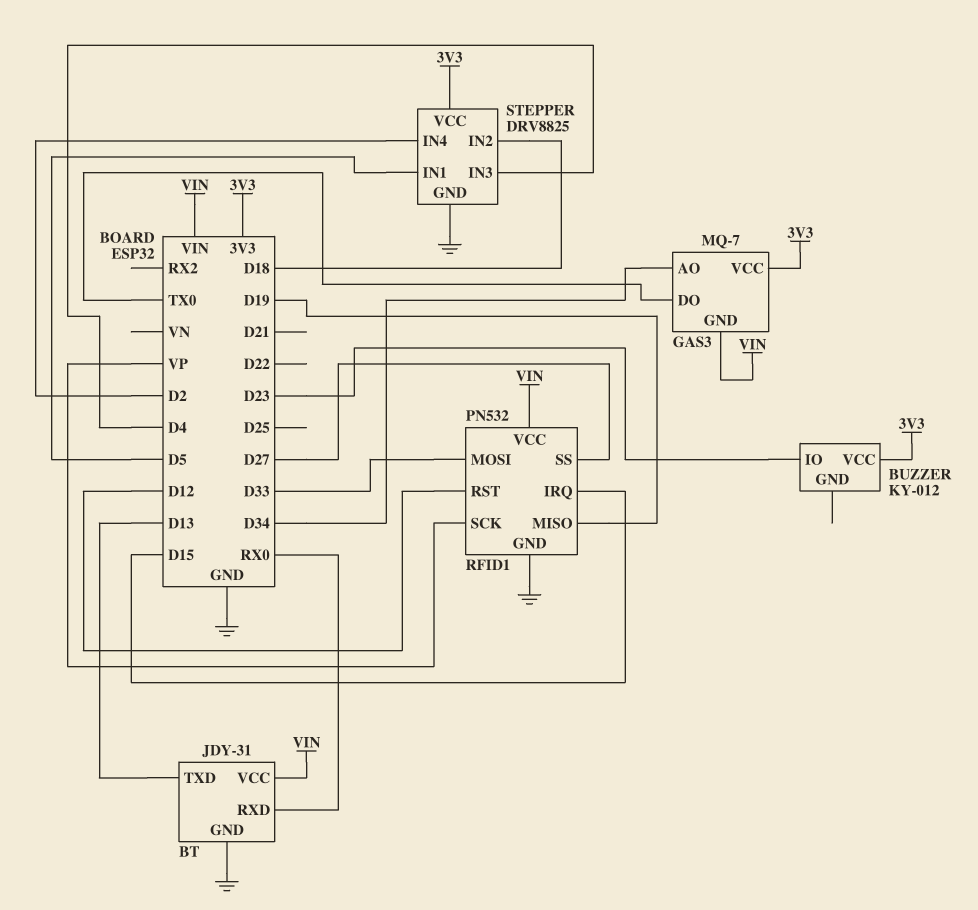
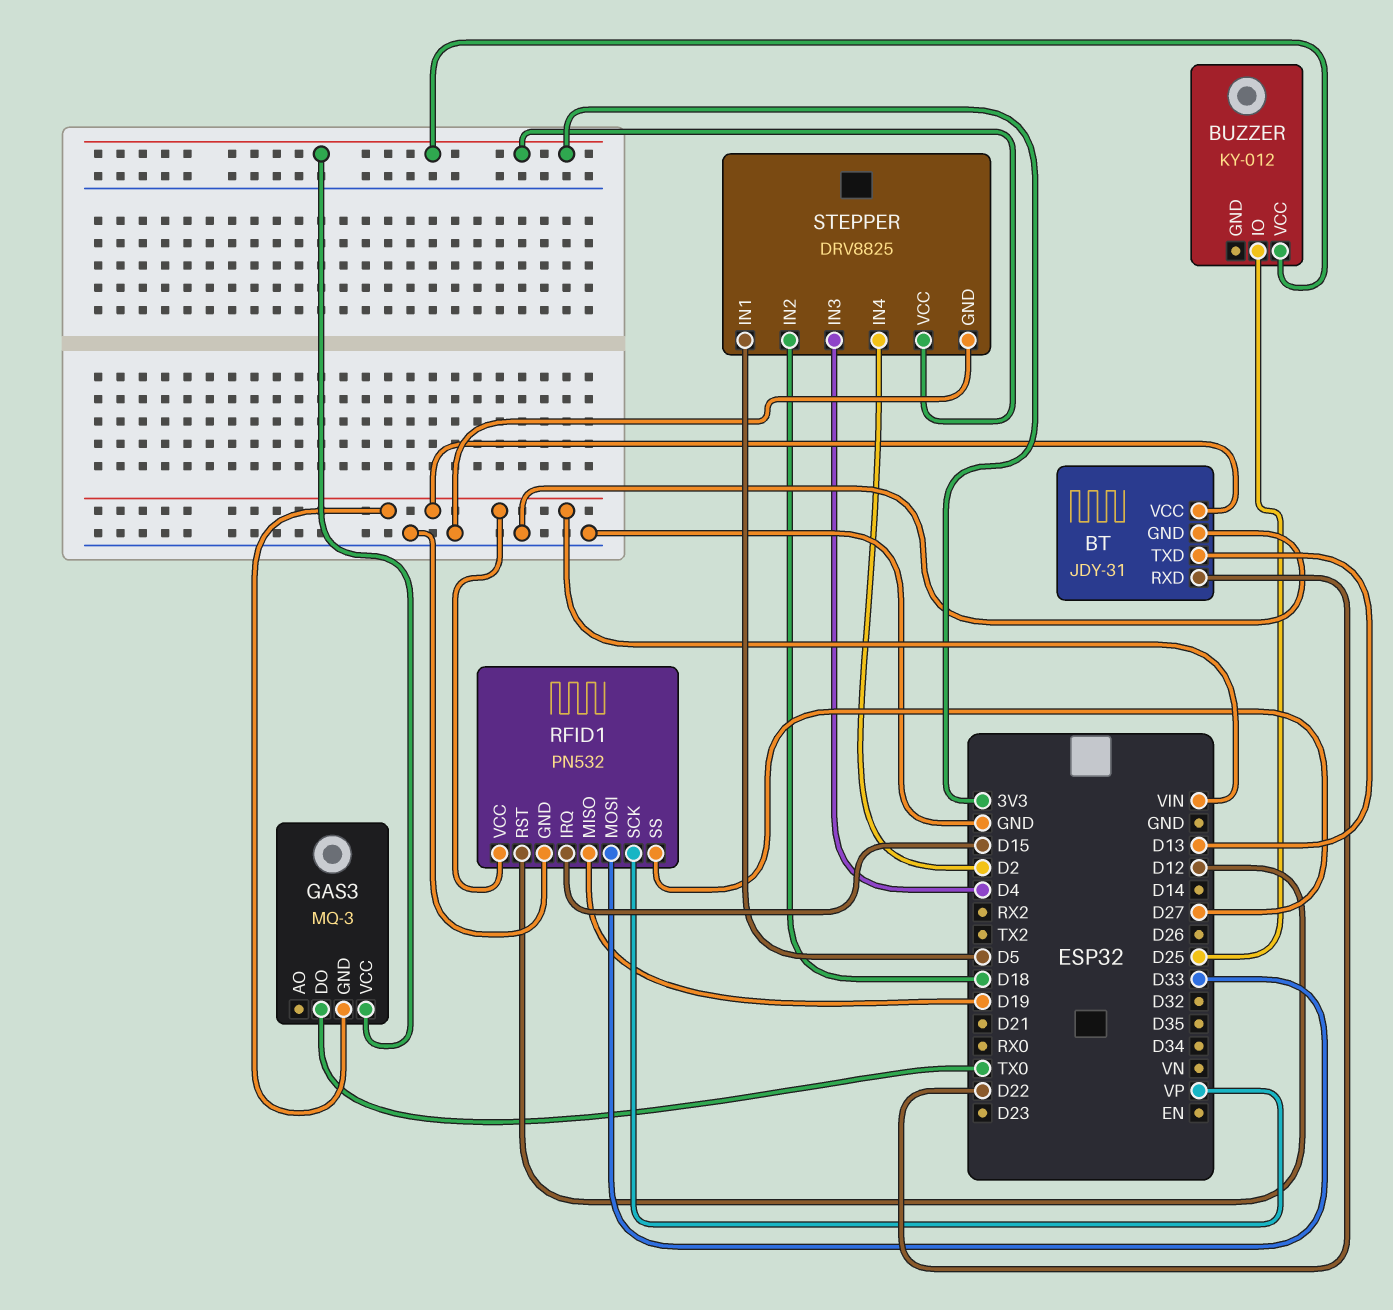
BT pin RXD: RX0 -> D22
BUZZER pin IO: D23 -> D25
GAS3: MQ-7 -> MQ-3
GAS3 pin AO: D34 -> none

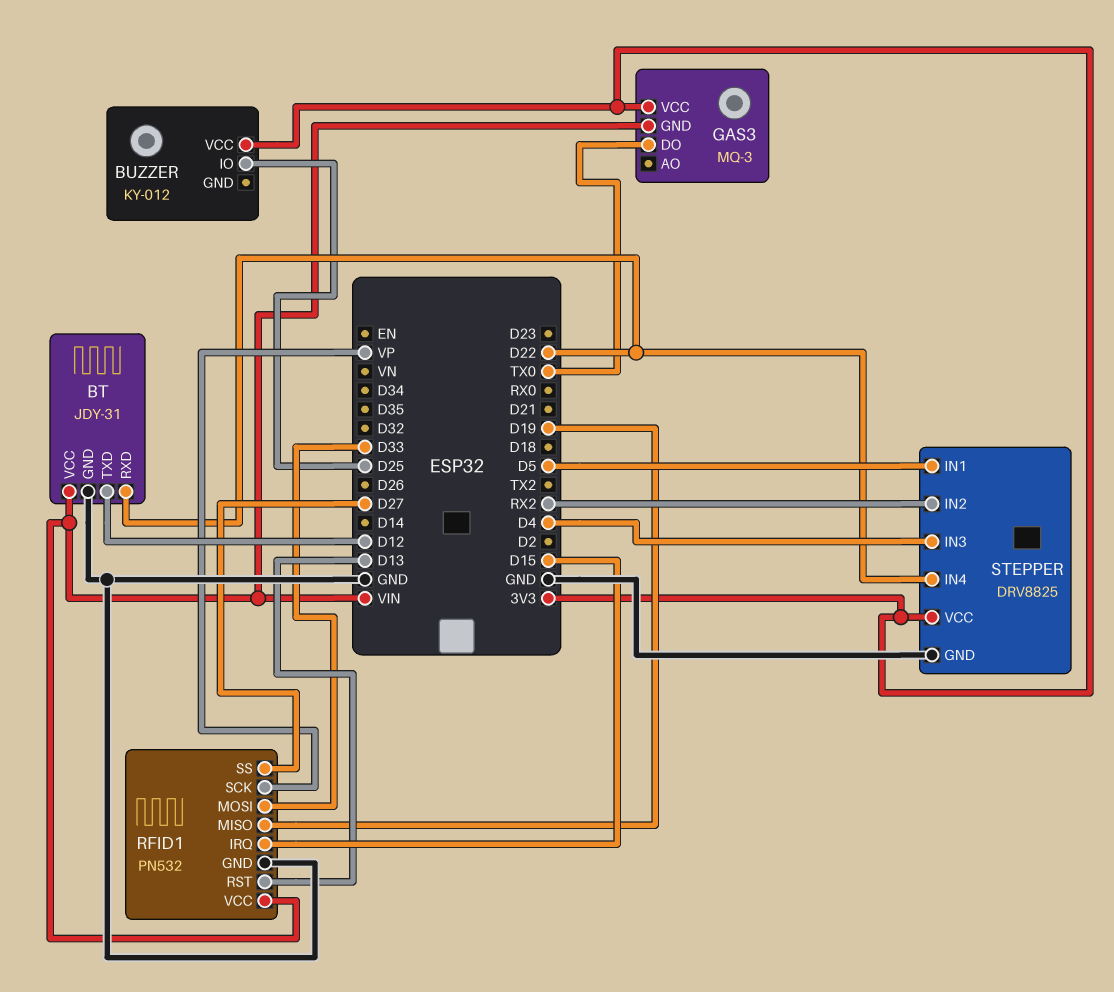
BT pin TXD: D13 -> D12
RFID1 pin RST: D12 -> D13
STEPPER pin IN2: D18 -> RX2
STEPPER pin IN4: D2 -> D22

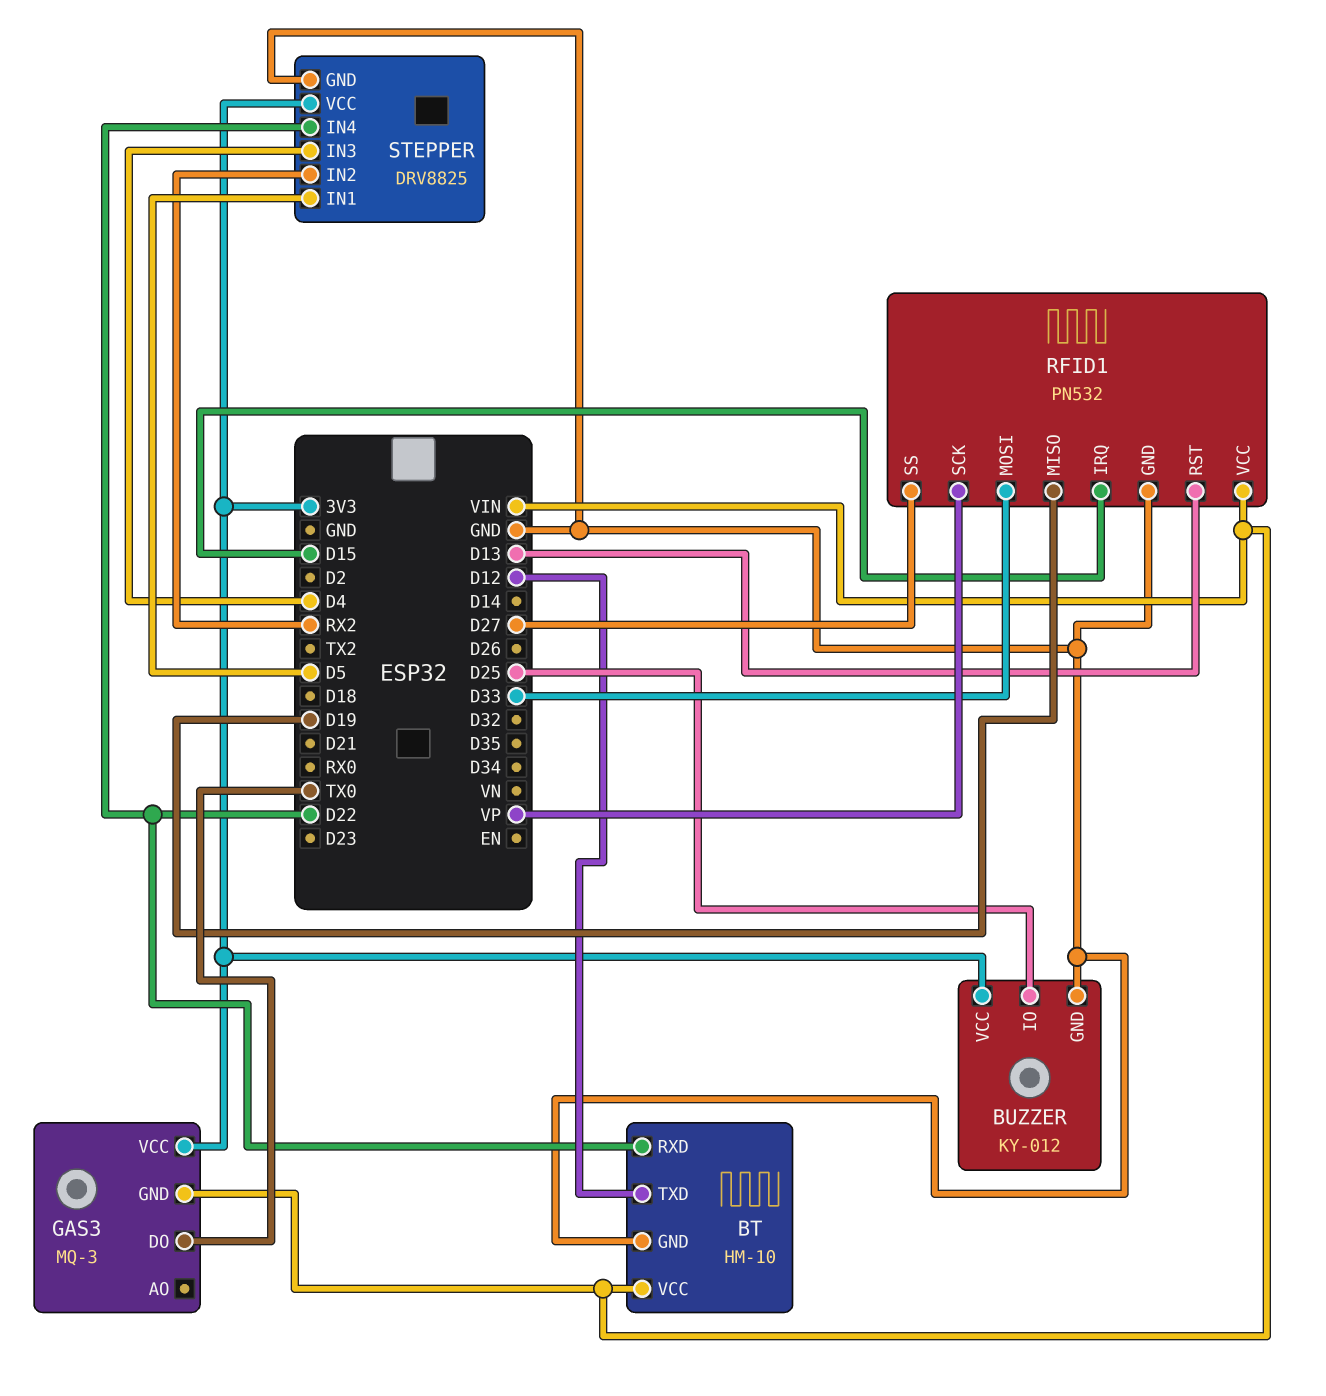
BT: JDY-31 -> HM-10
BUZZER pin GND: none -> GND

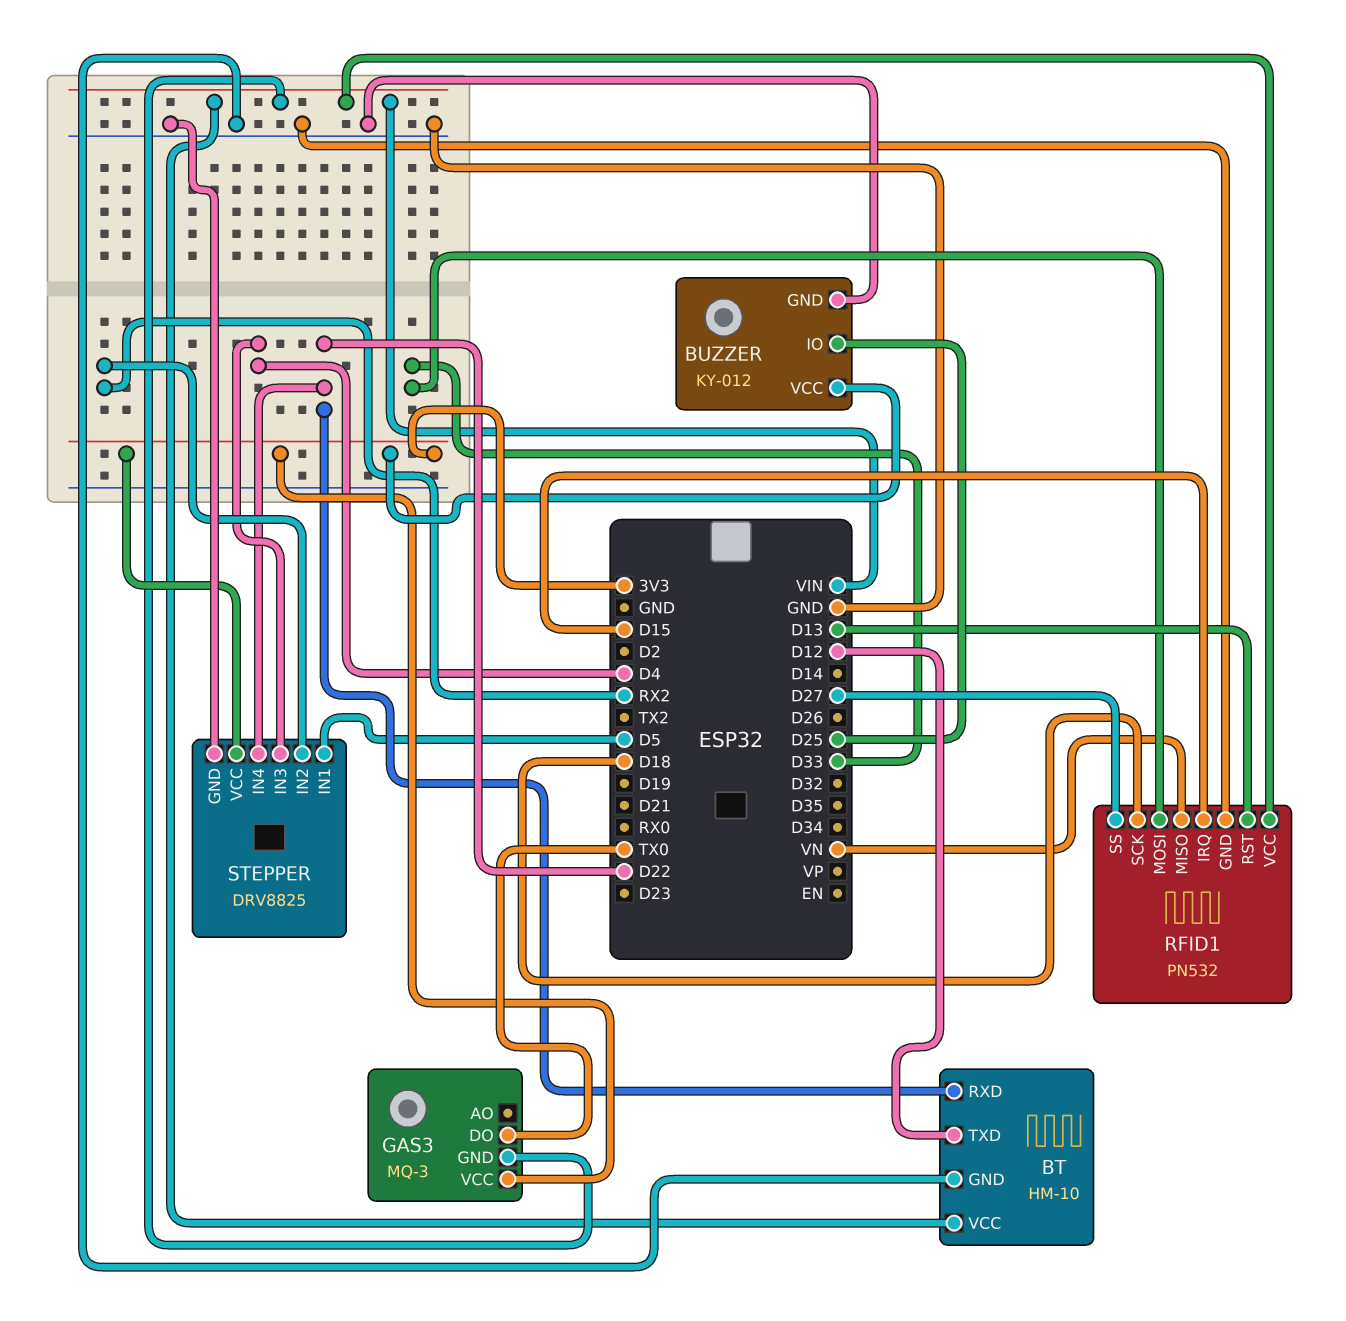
RFID1 pin MISO: D19 -> VN
RFID1 pin SCK: VP -> D18

